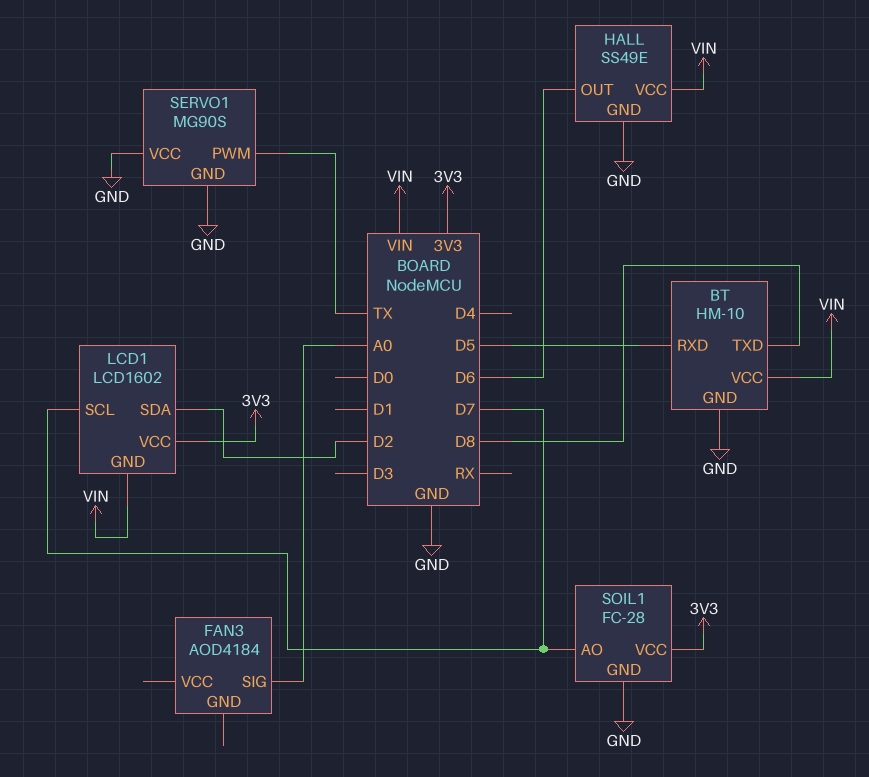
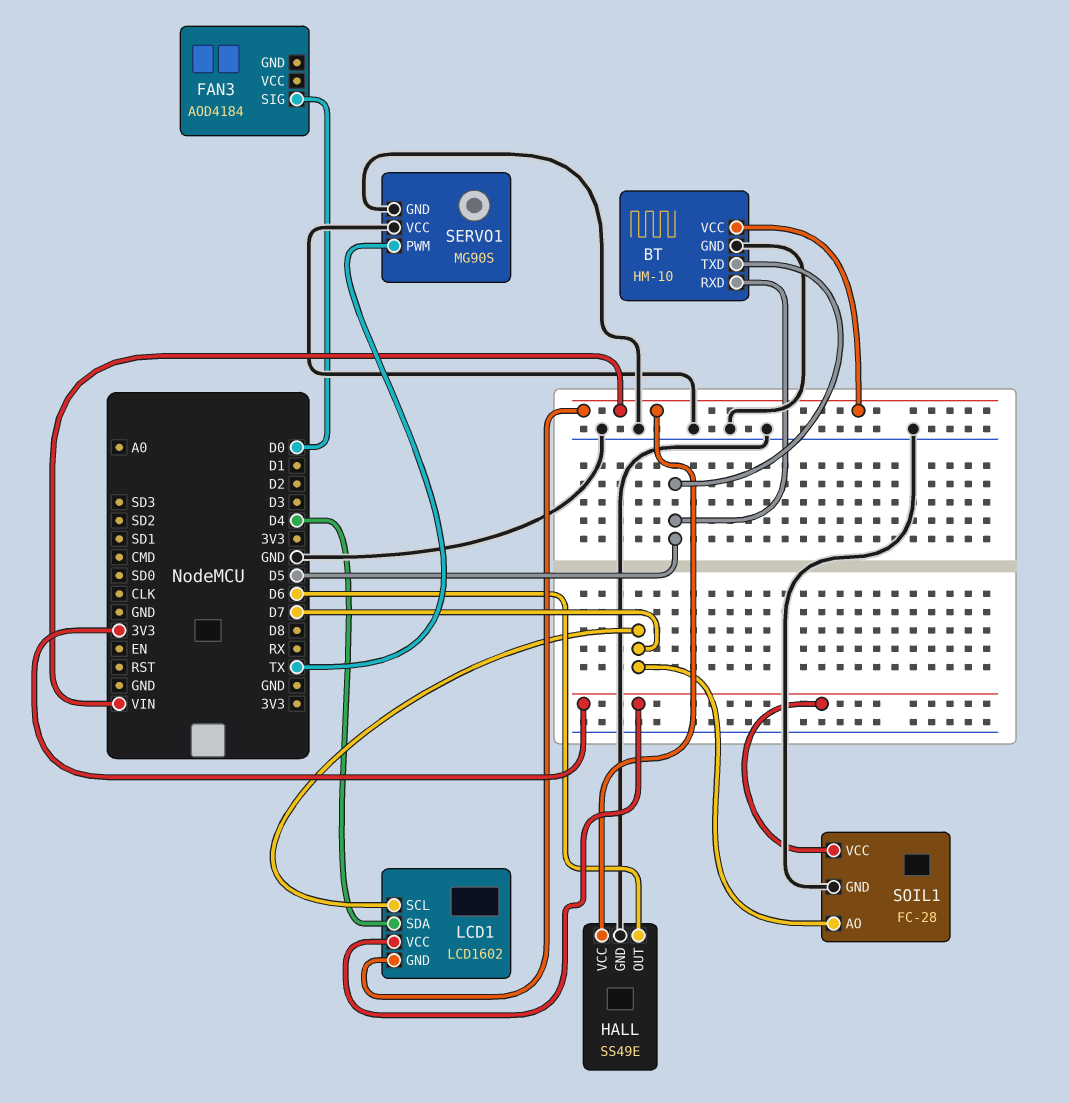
BT pin TXD: D8 -> D5
FAN3 pin SIG: A0 -> D0
LCD1 pin SDA: D2 -> D4

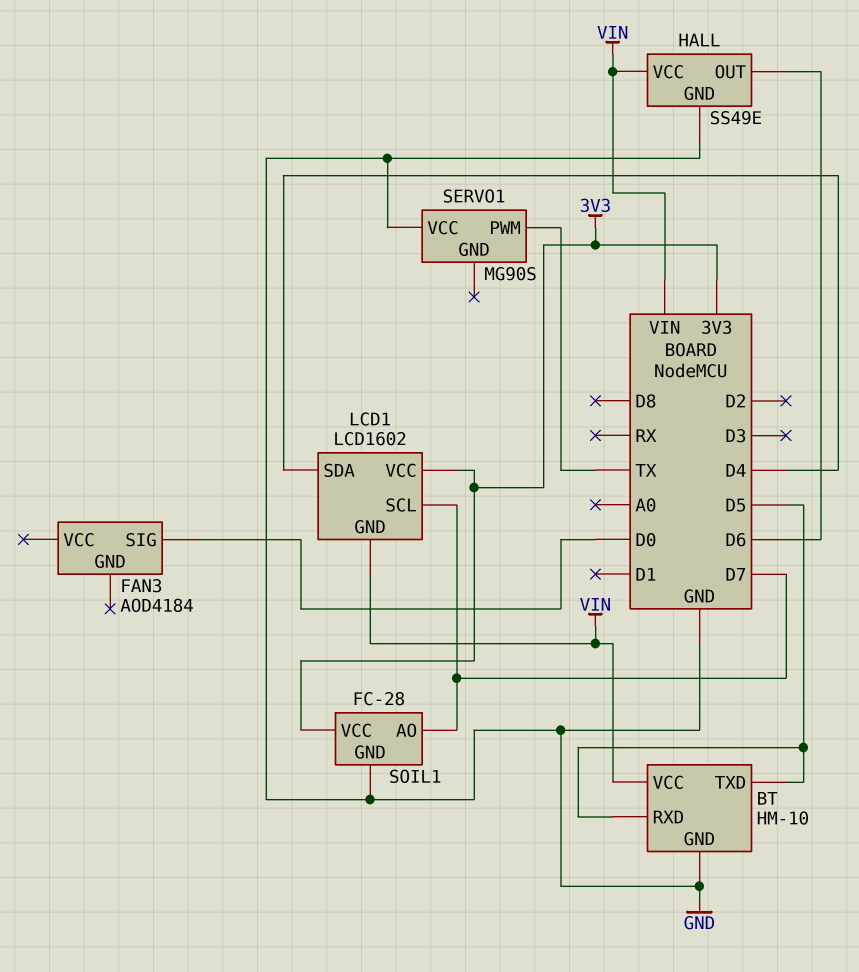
SERVO1 pin GND: GND -> none

